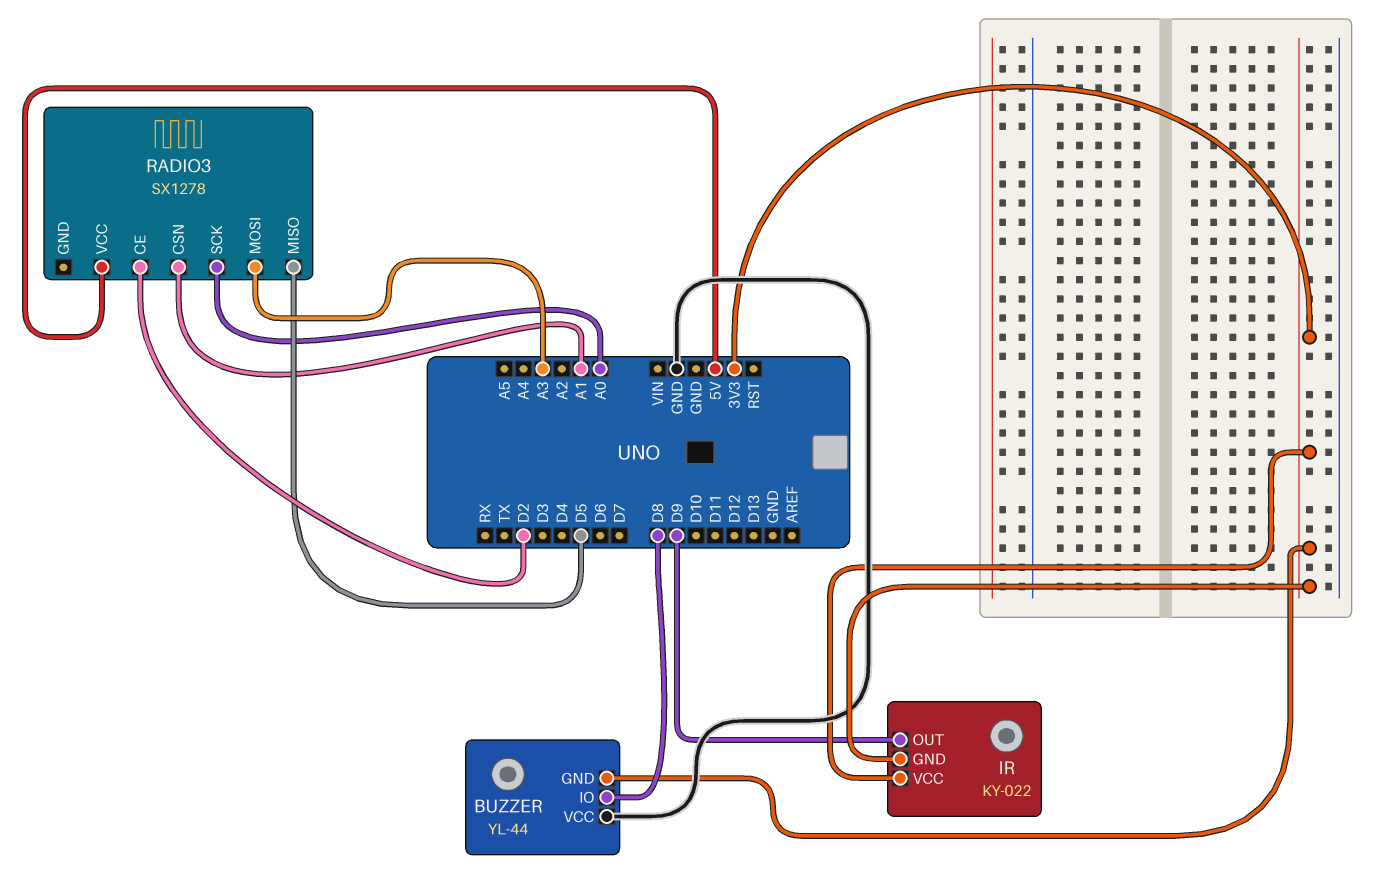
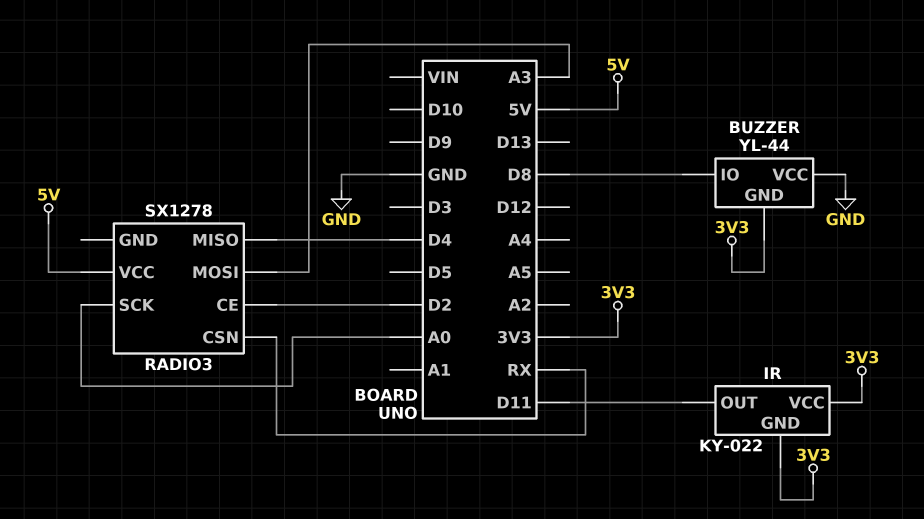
IR pin OUT: D9 -> D11
RADIO3 pin CSN: A1 -> RX
RADIO3 pin MISO: D5 -> D4

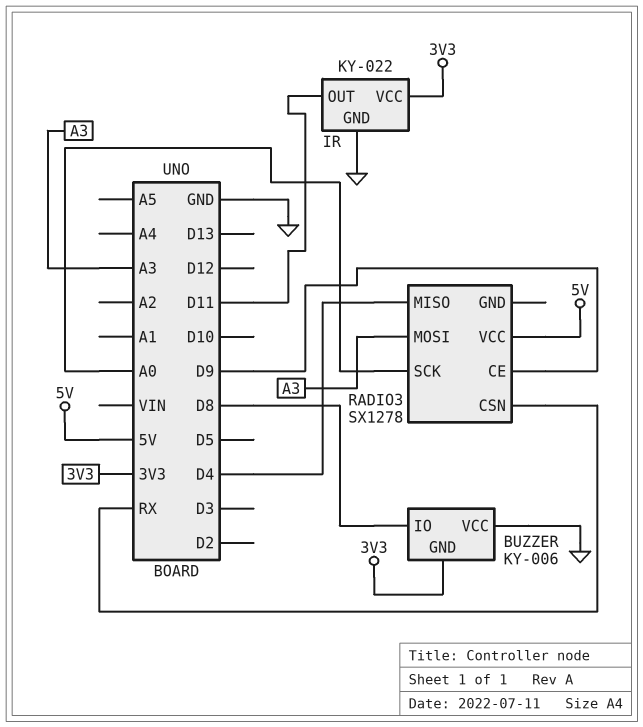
BUZZER: YL-44 -> KY-006
IR pin GND: 3V3 -> GND
RADIO3 pin CE: D2 -> D9

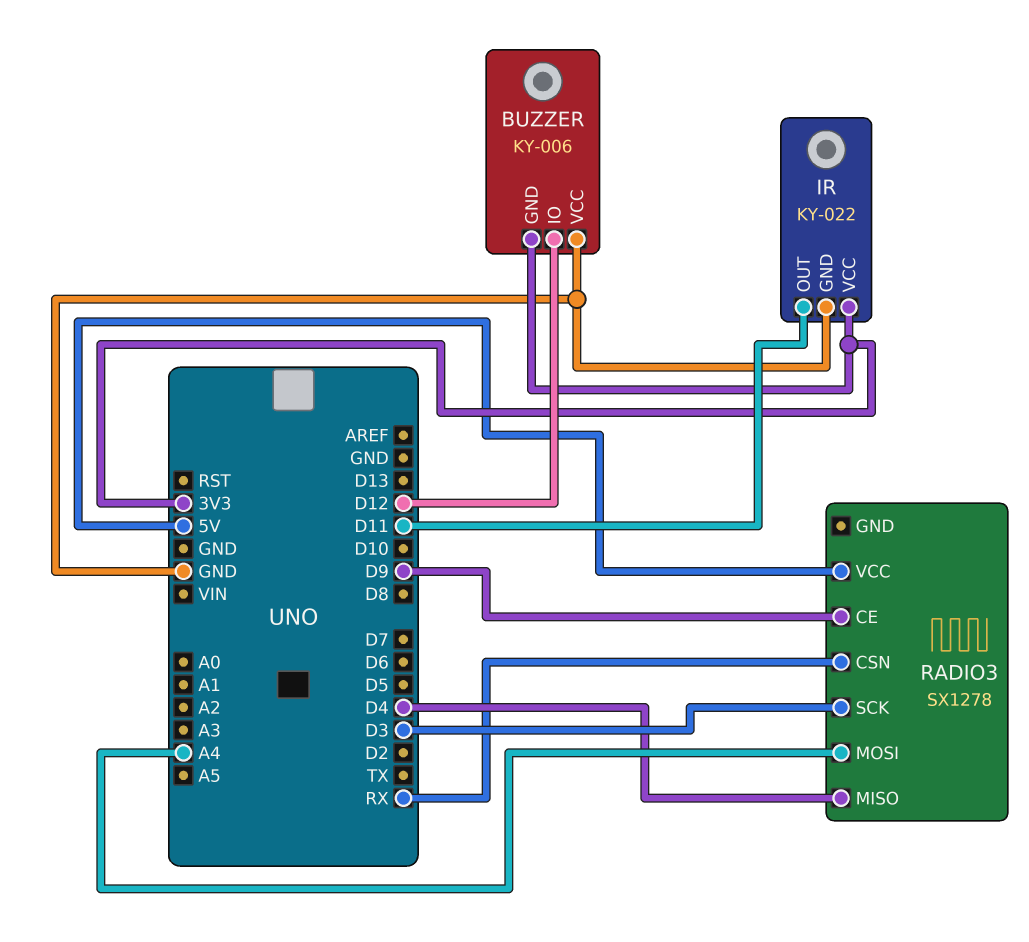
BUZZER pin IO: D8 -> D12
RADIO3 pin MOSI: A3 -> A4
RADIO3 pin SCK: A0 -> D3

